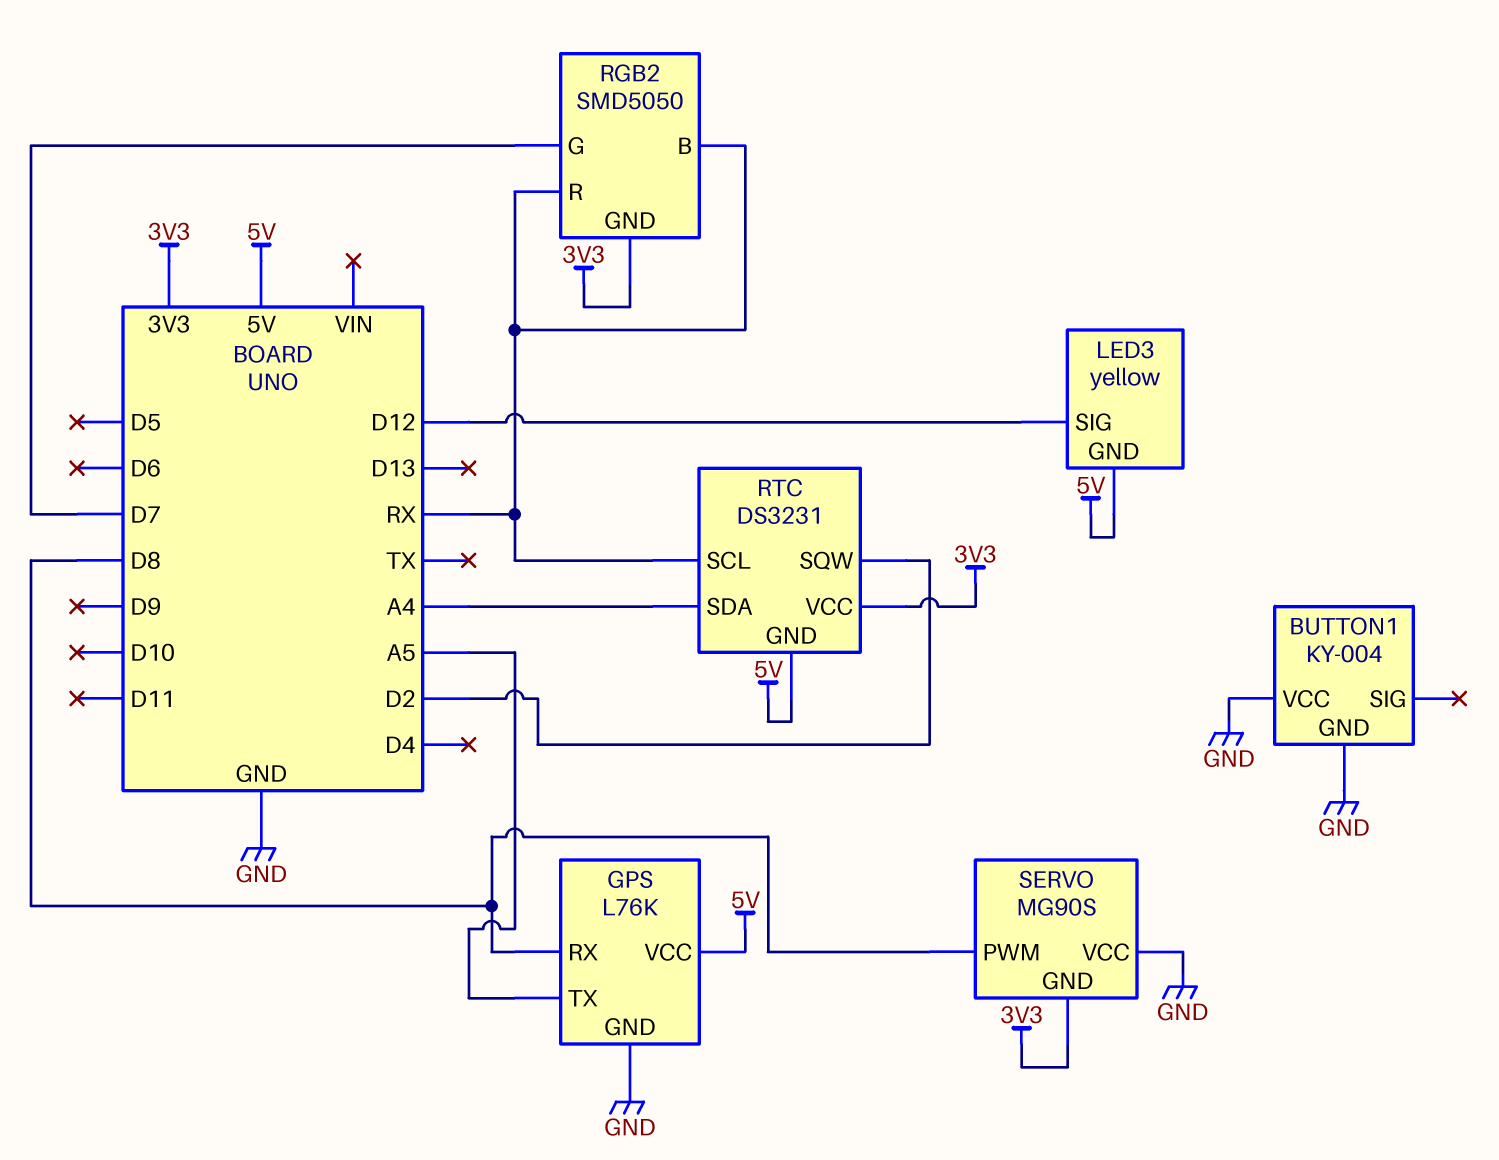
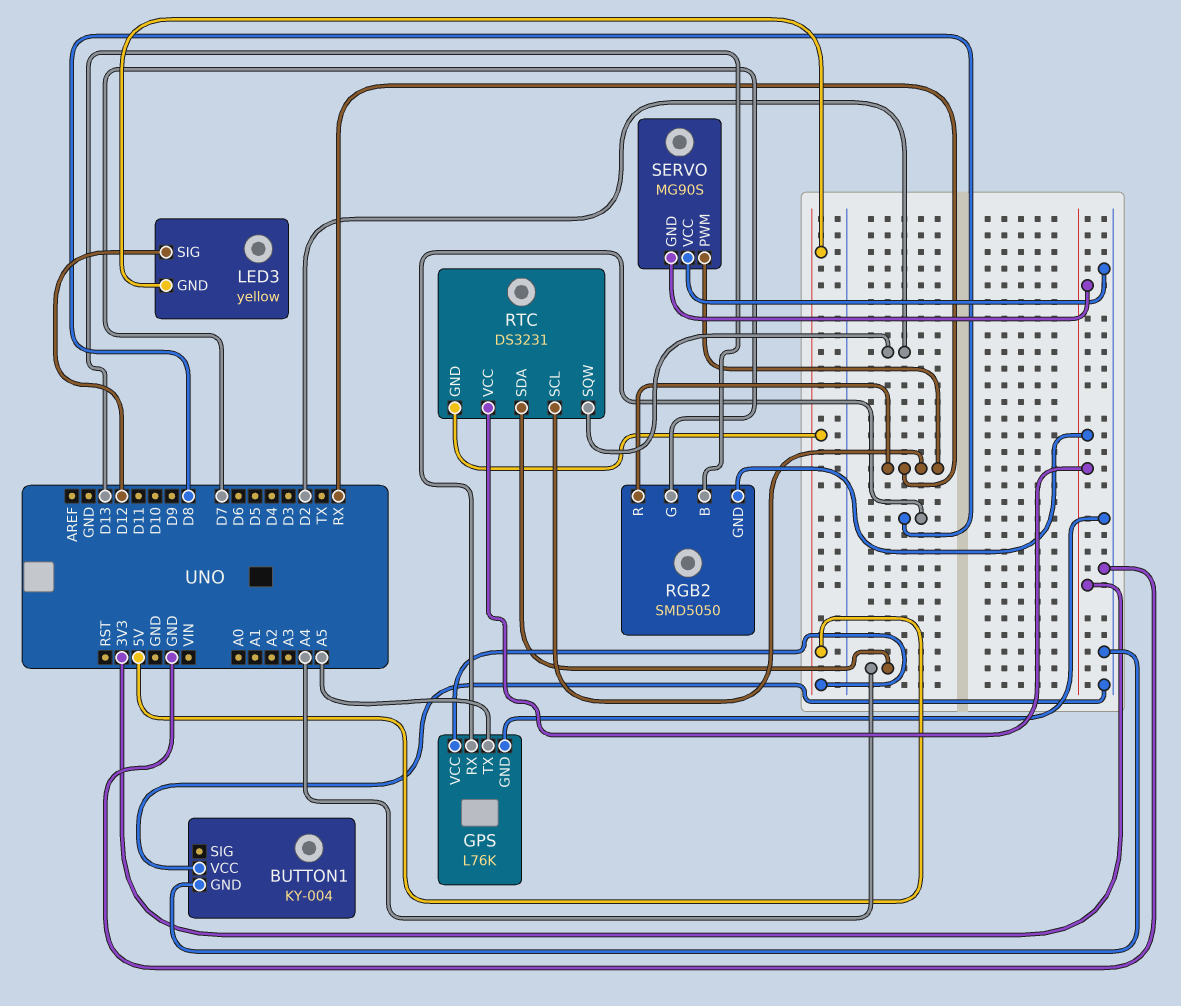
RGB2 pin B: RX -> D13
SERVO pin PWM: D8 -> RX

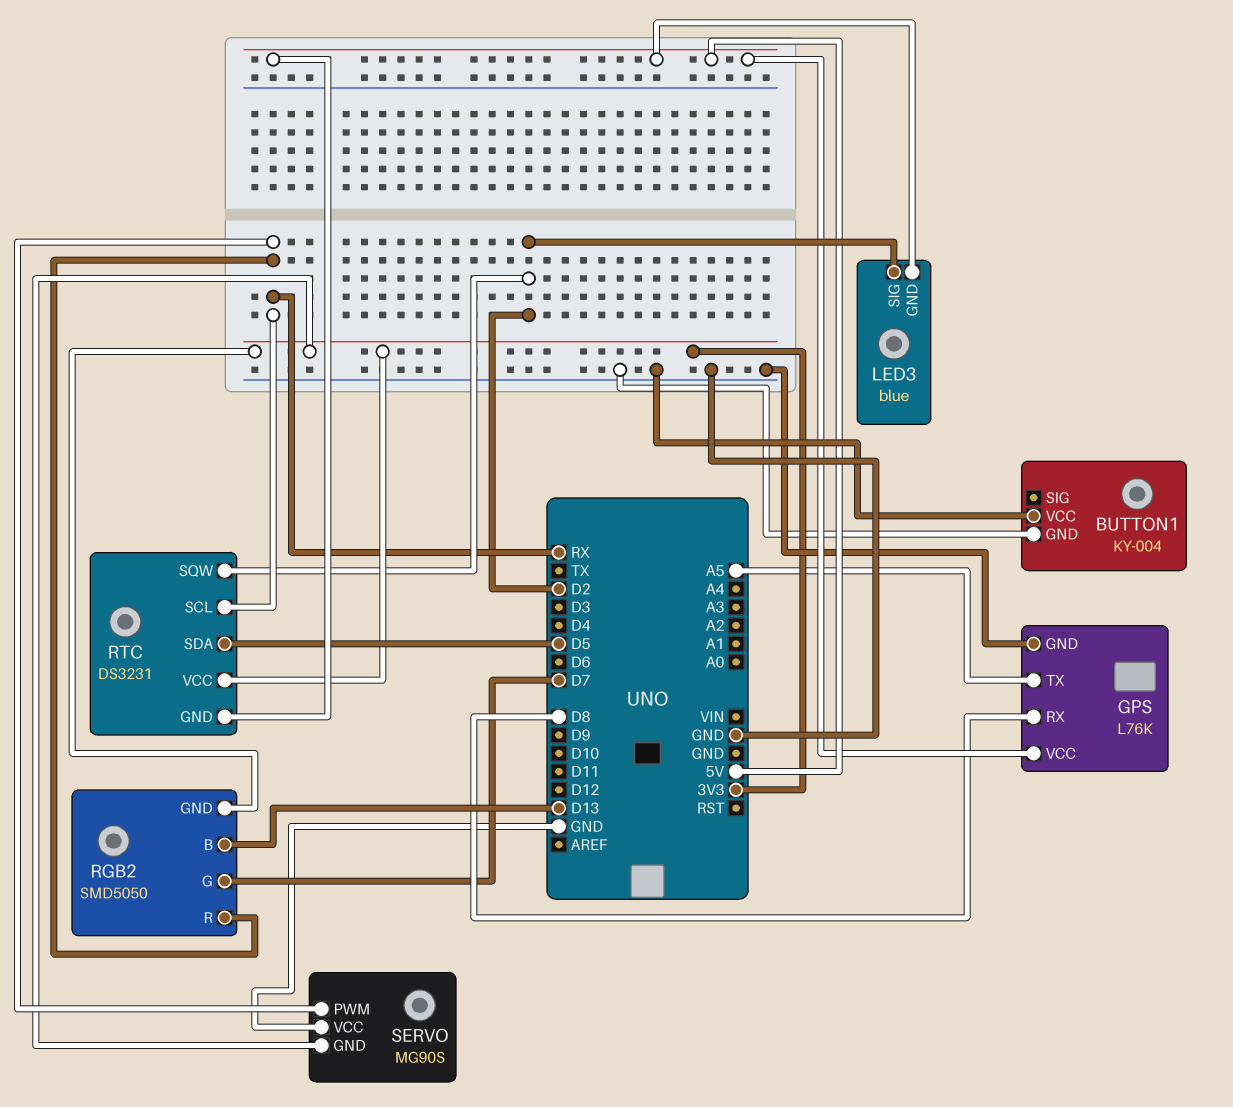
LED3: yellow -> blue
LED3 pin SIG: D12 -> D2
RTC pin SDA: A4 -> D5

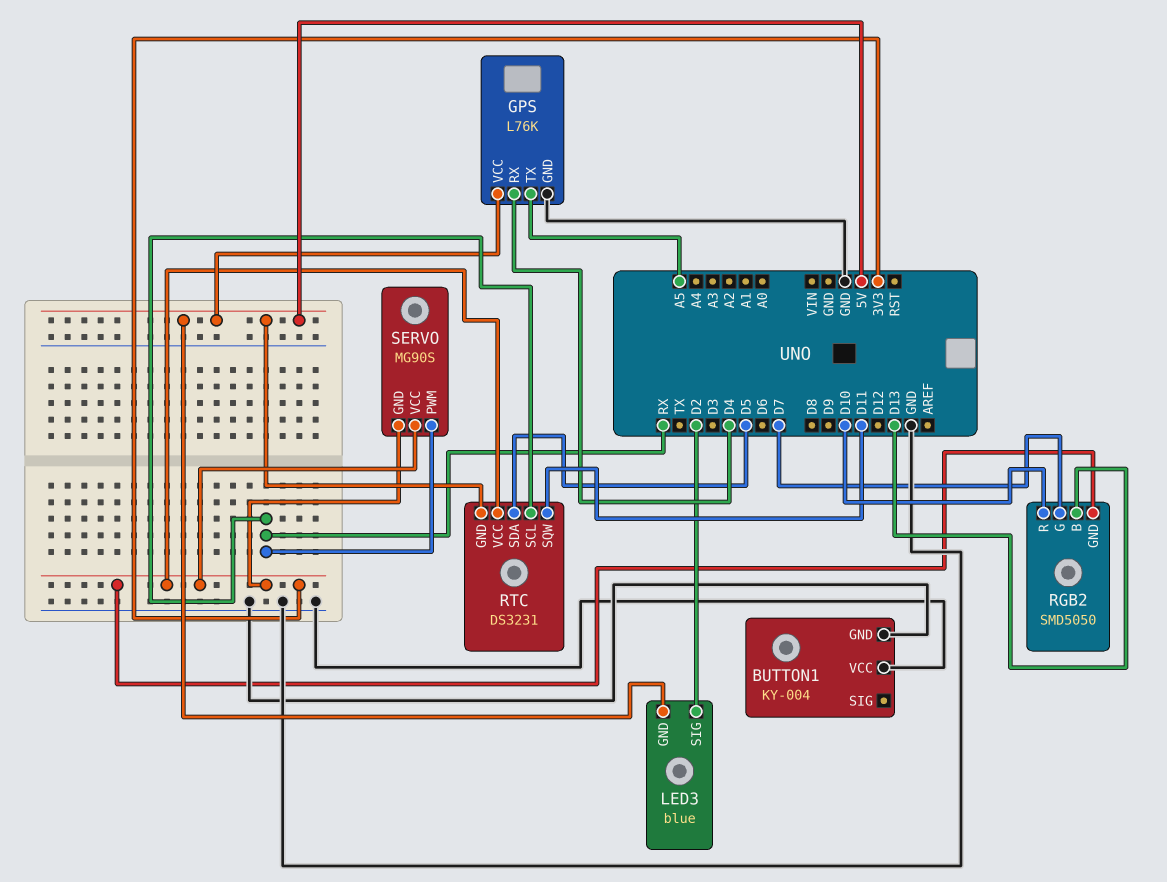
GPS pin RX: D8 -> D4
RGB2 pin R: RX -> D10
RTC pin SQW: D2 -> D11
SERVO pin VCC: GND -> 3V3

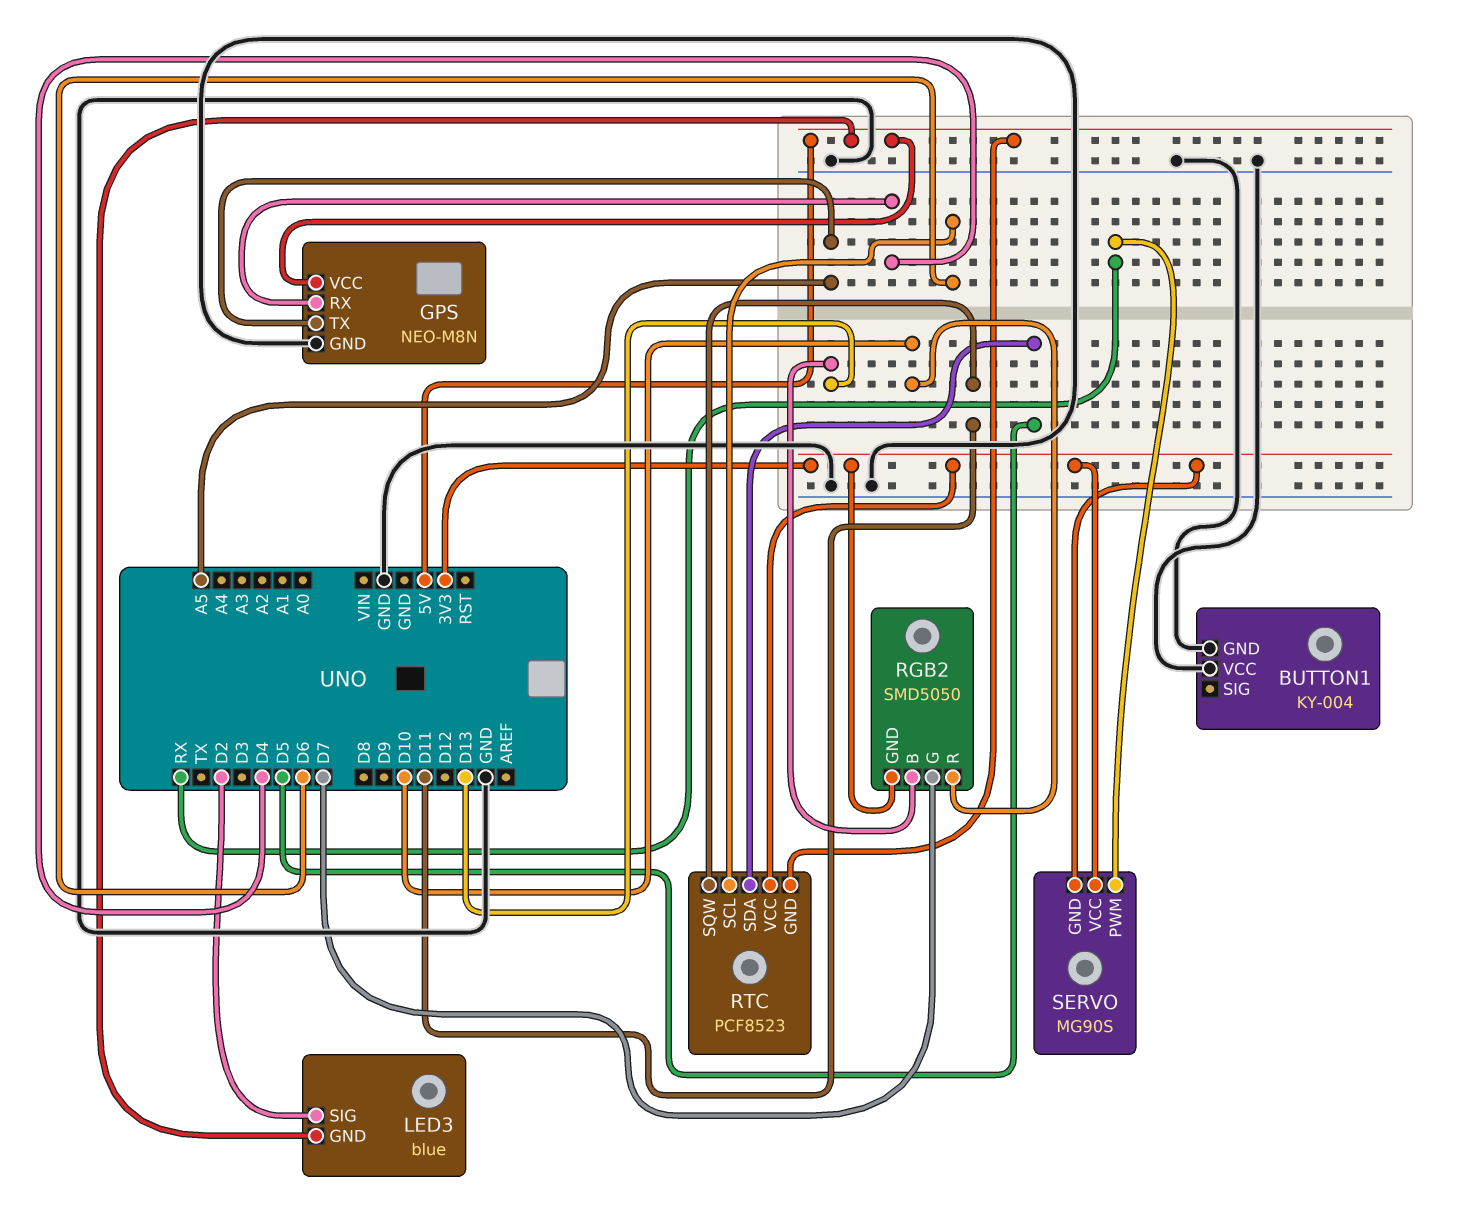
GPS: L76K -> NEO-M8N
RTC: DS3231 -> PCF8523
RTC pin SCL: RX -> D6

